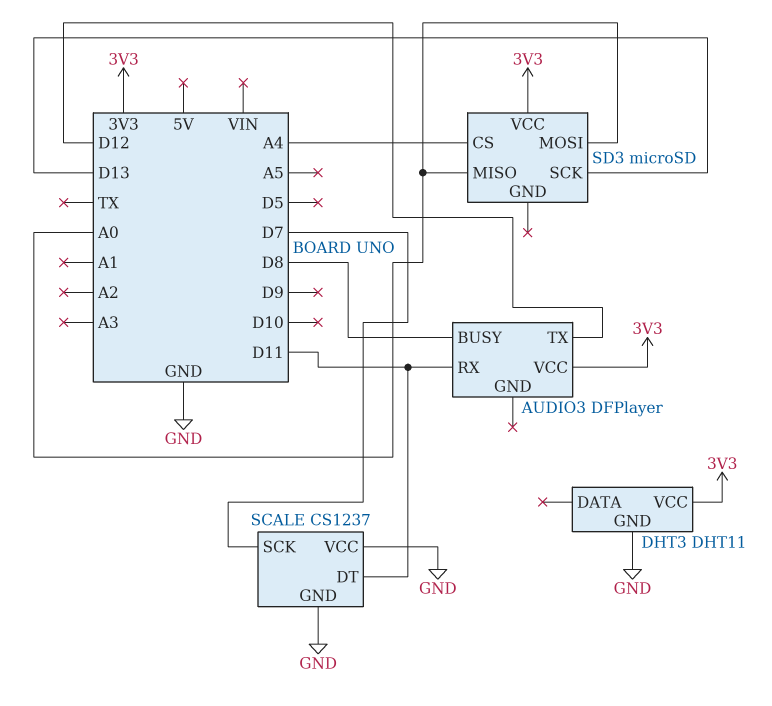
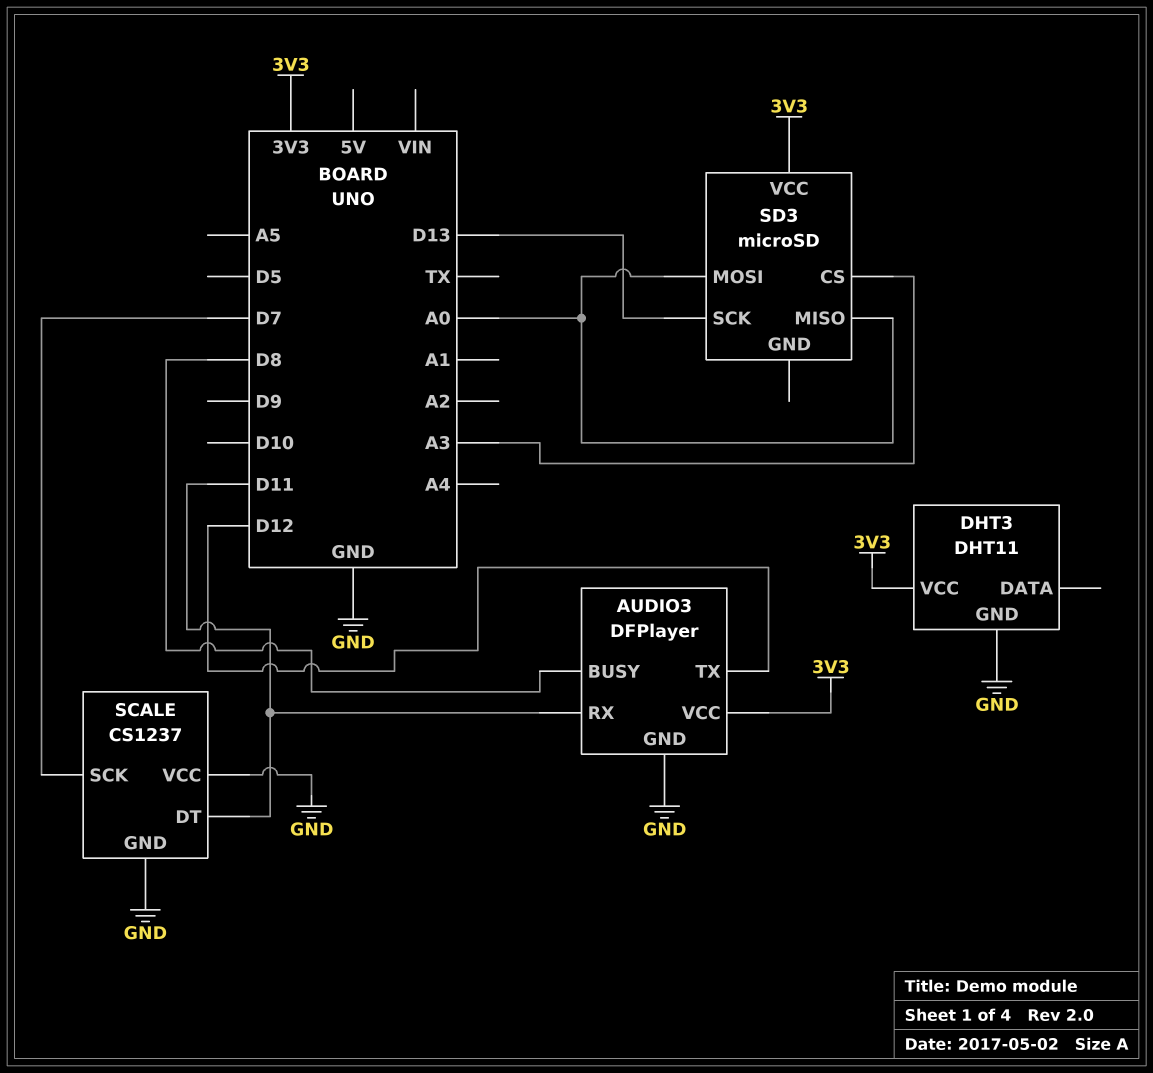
AUDIO3 pin GND: none -> GND
SD3 pin CS: A4 -> A3

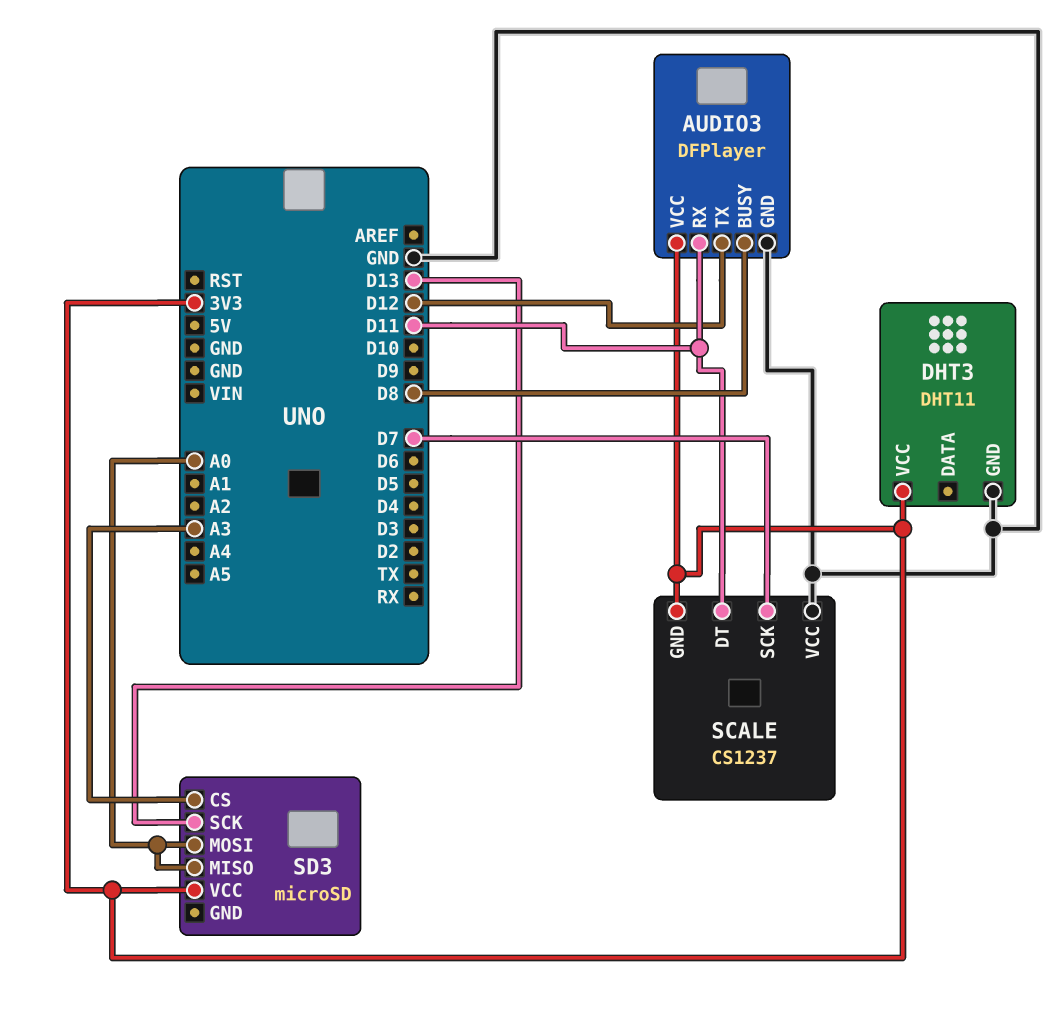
SCALE pin GND: GND -> 3V3

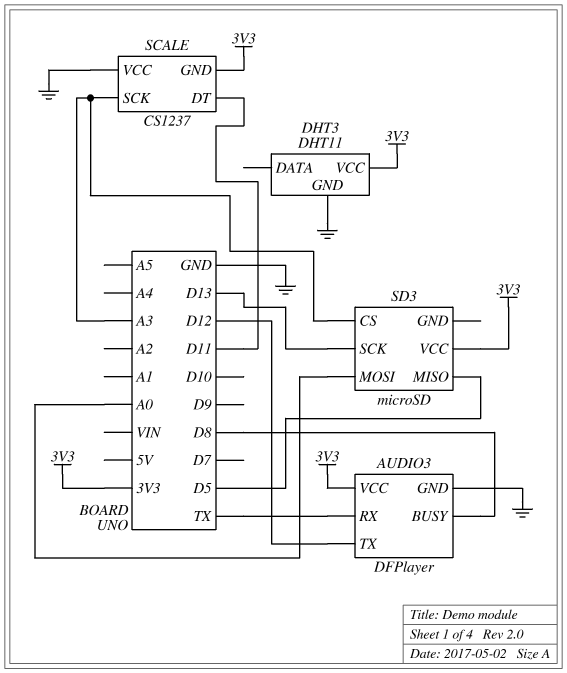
AUDIO3 pin RX: D11 -> TX
SCALE pin SCK: D7 -> A3
SD3 pin MISO: A0 -> D5

